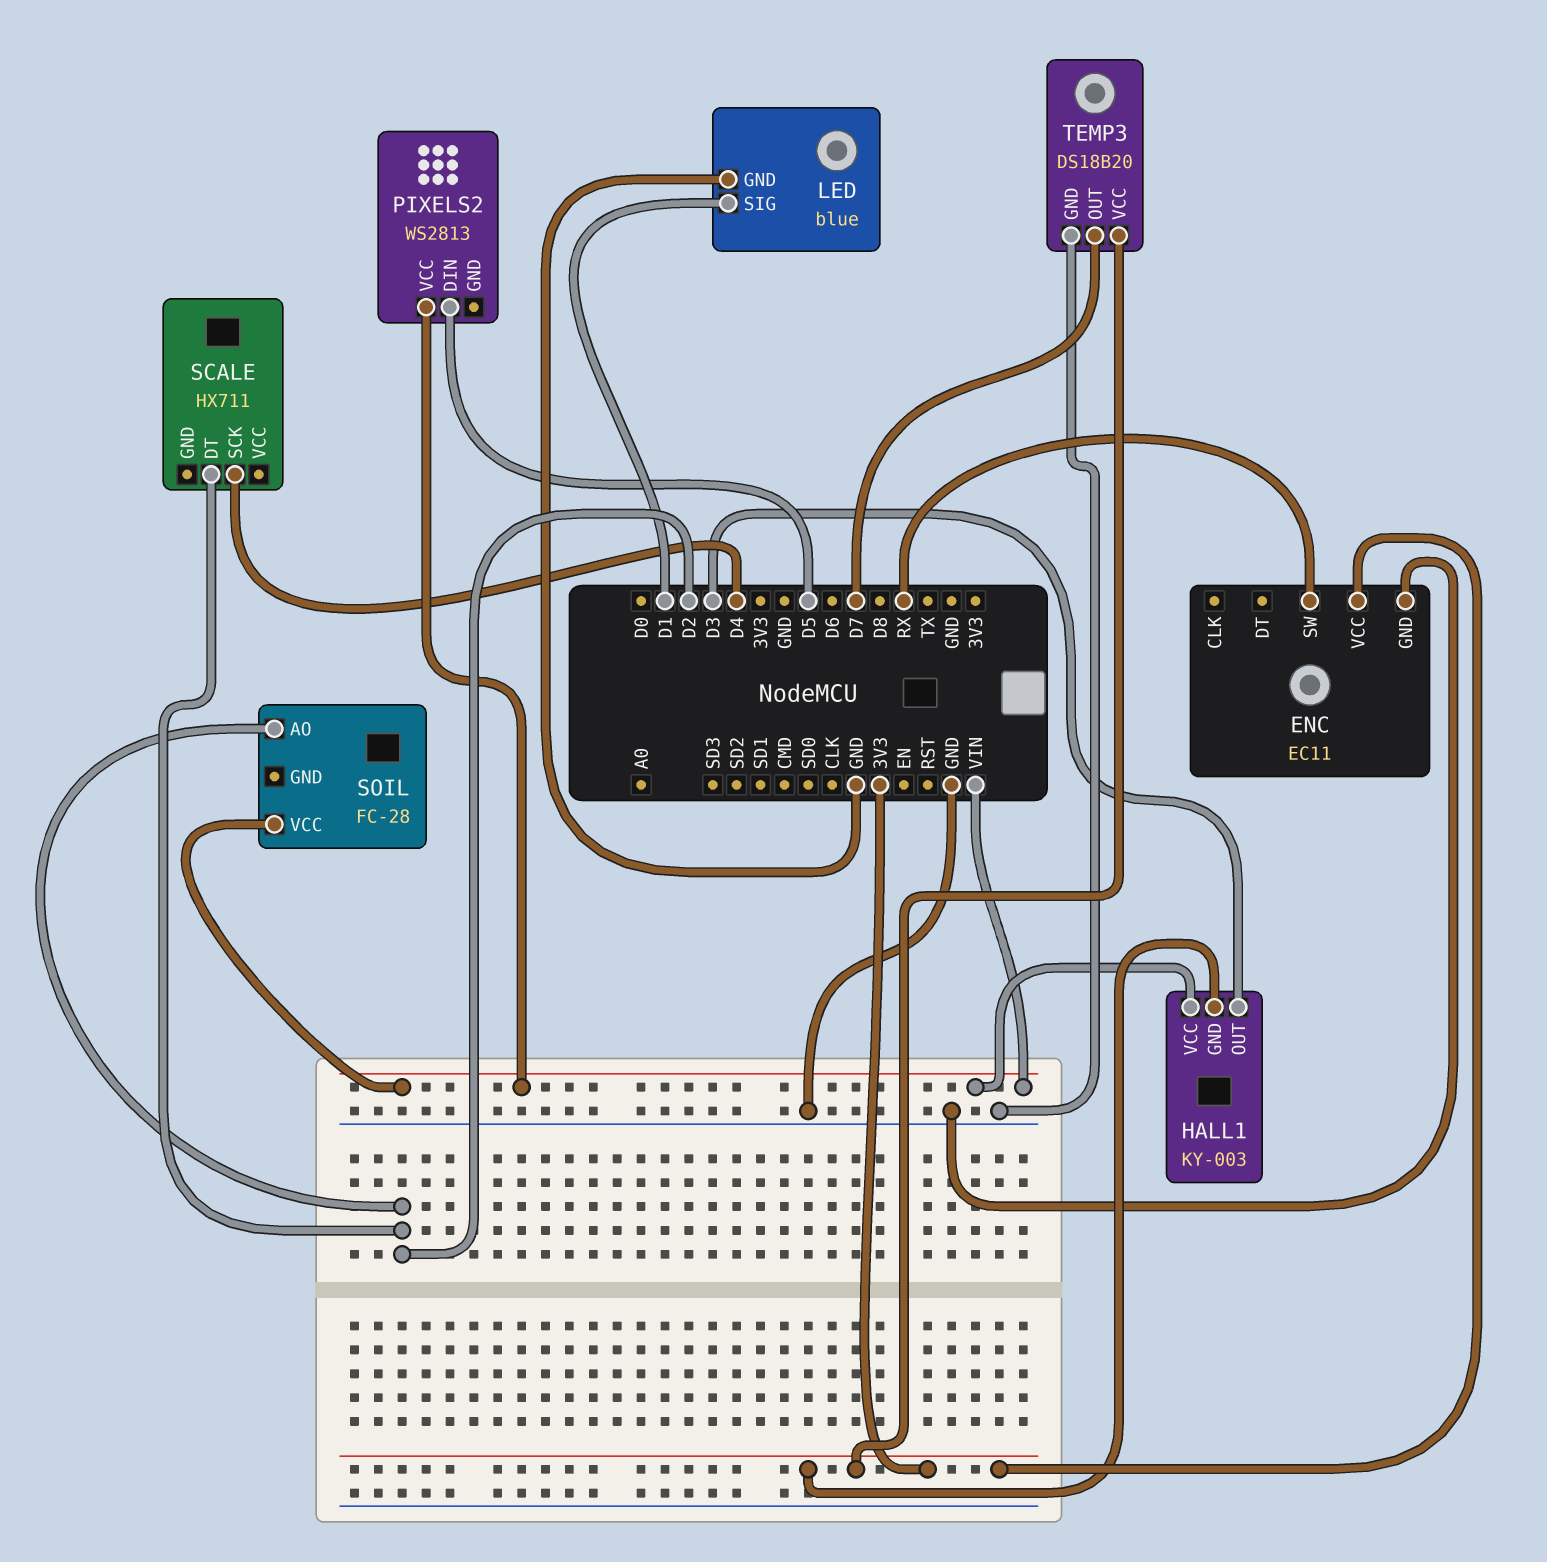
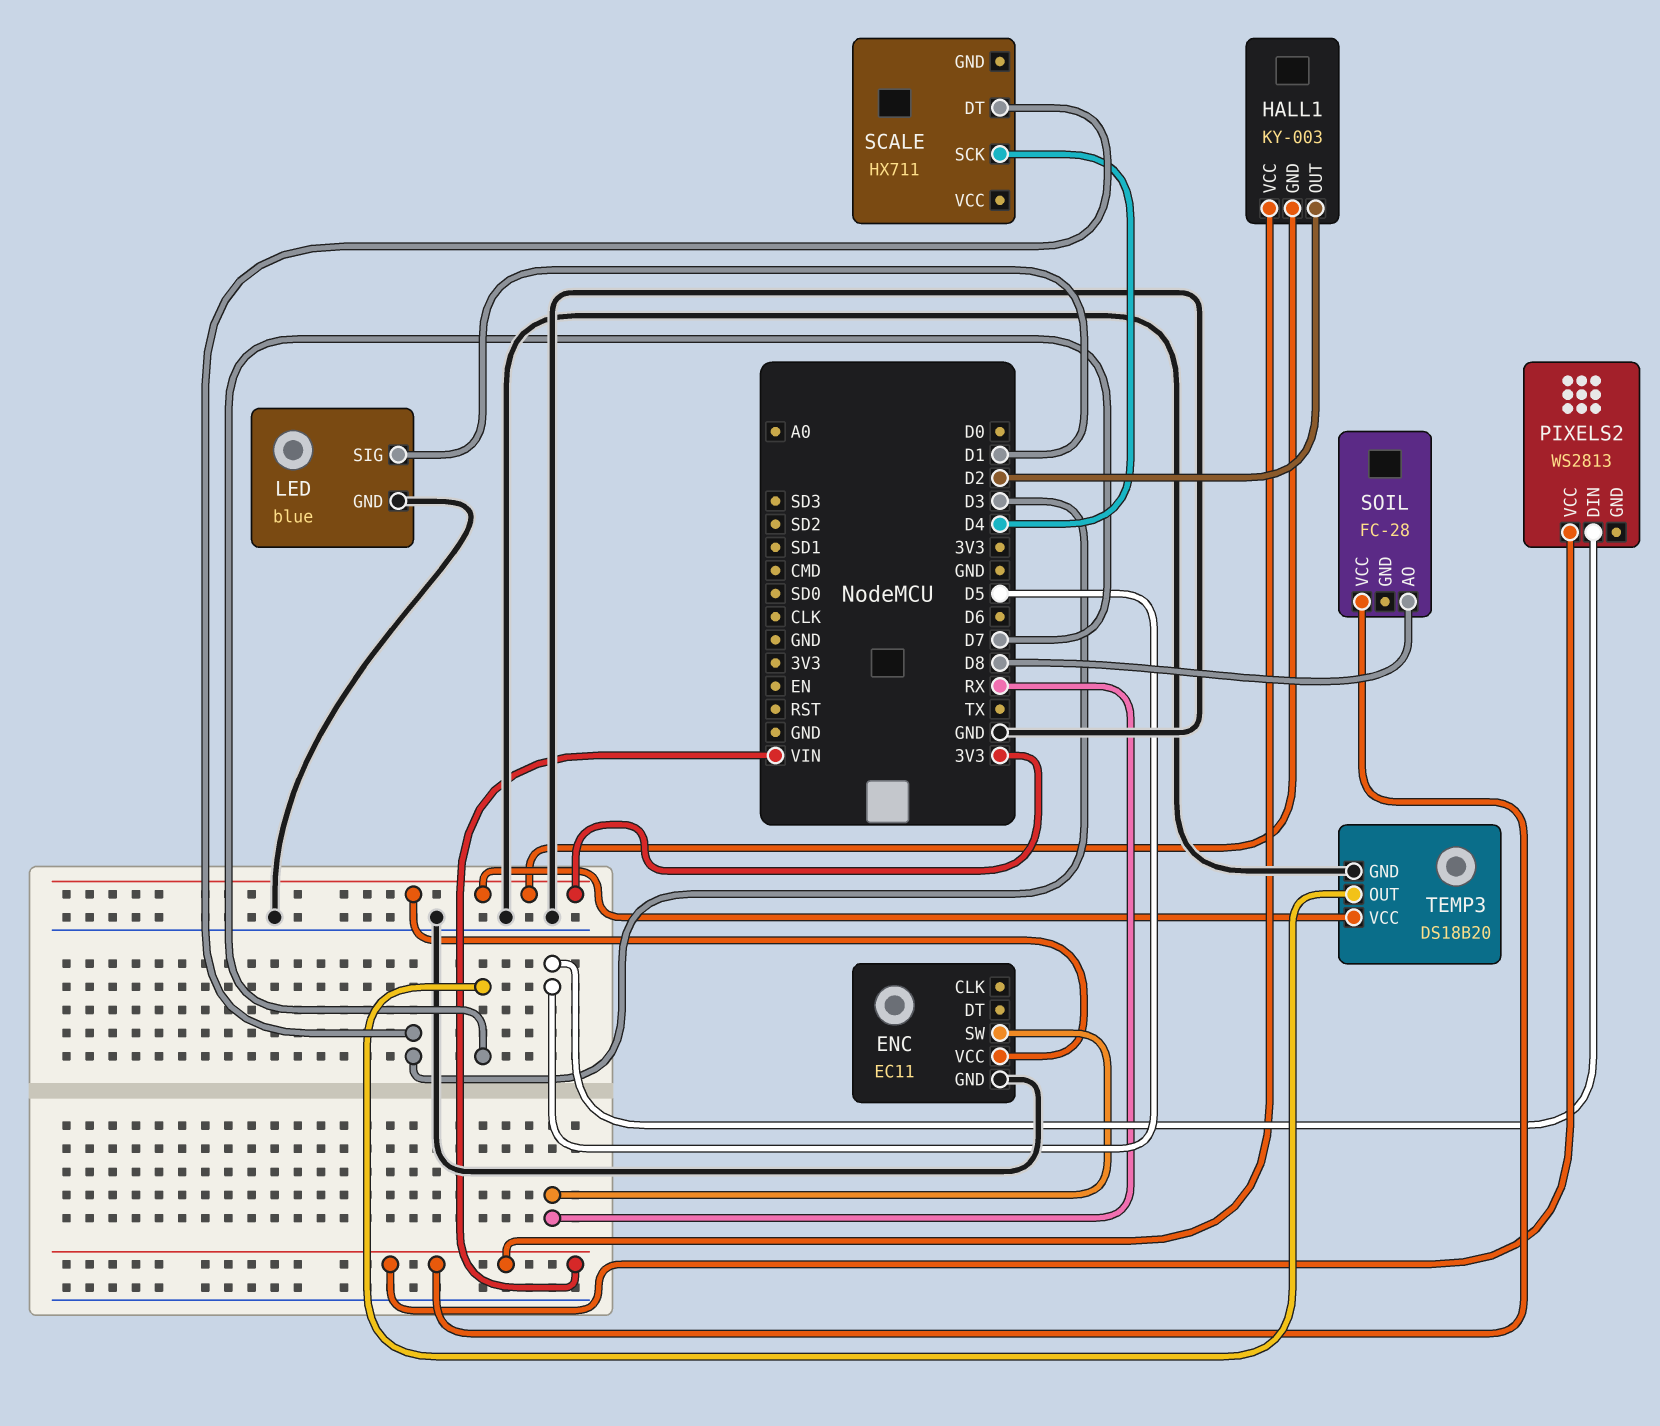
HALL1 pin OUT: D3 -> D2
SCALE pin DT: D2 -> D3
SOIL pin AO: D2 -> D8

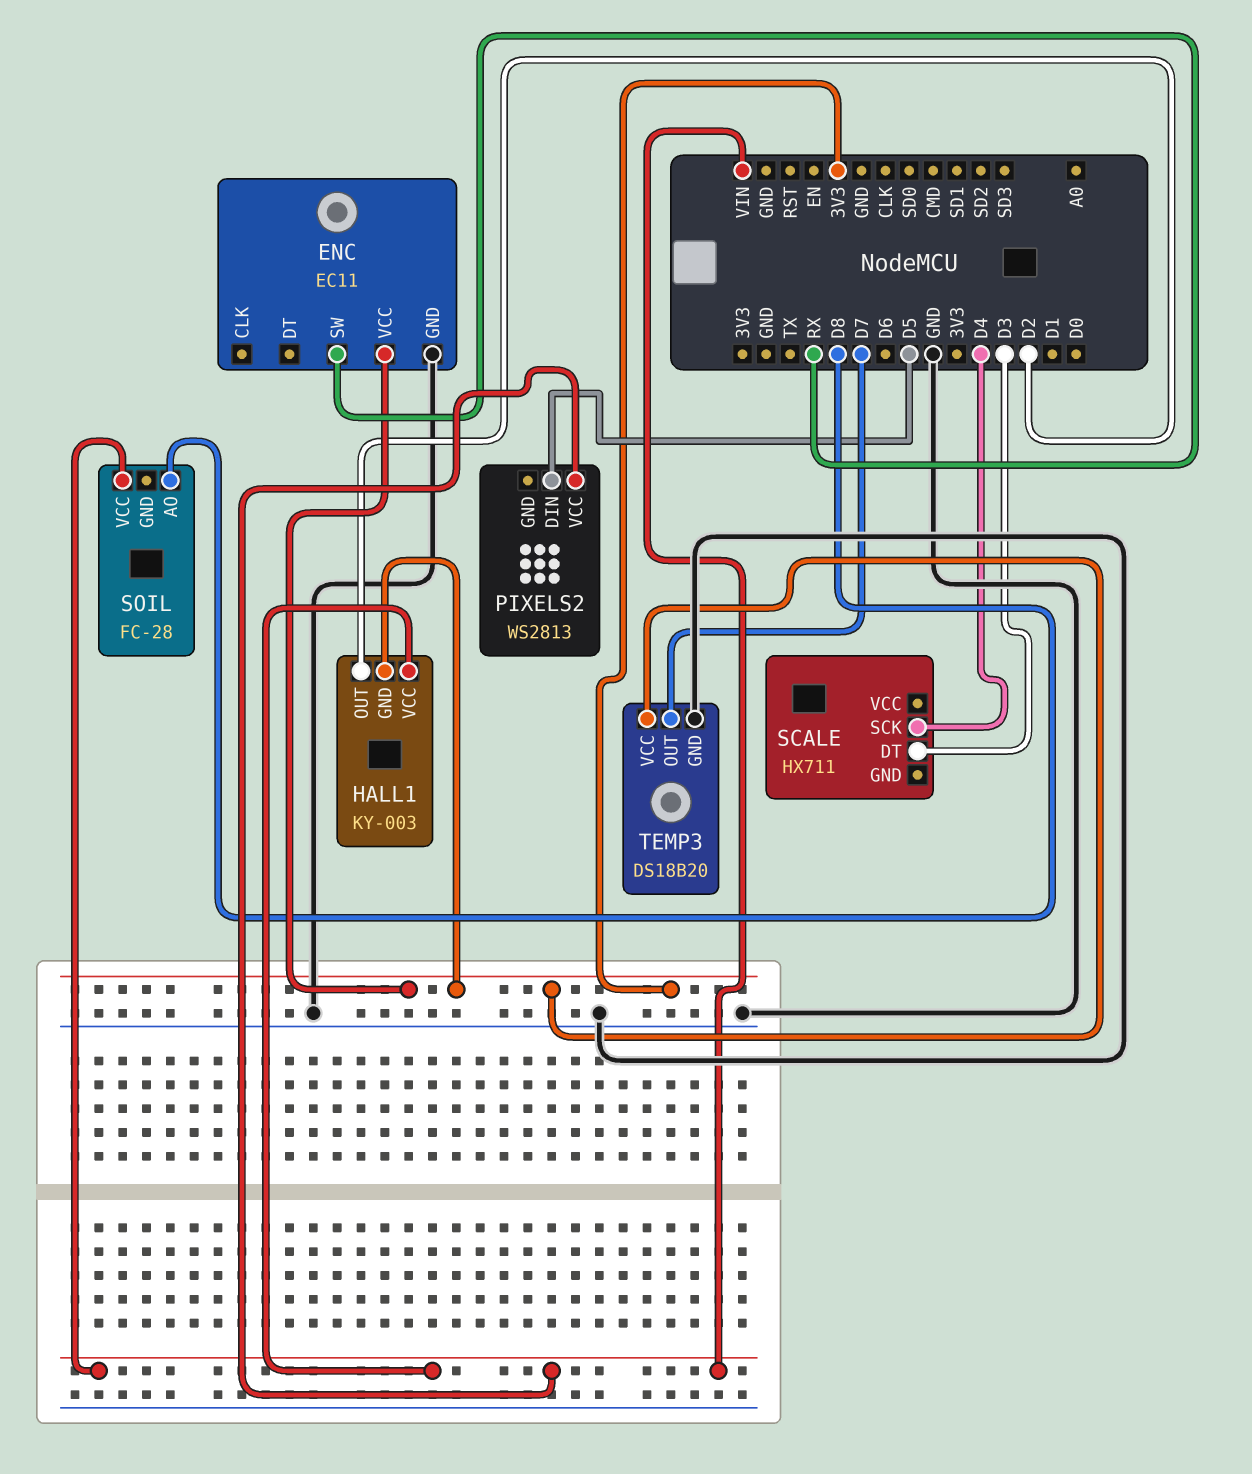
LED: blue -> none
LED pin GND: GND -> none
LED pin SIG: D1 -> none

